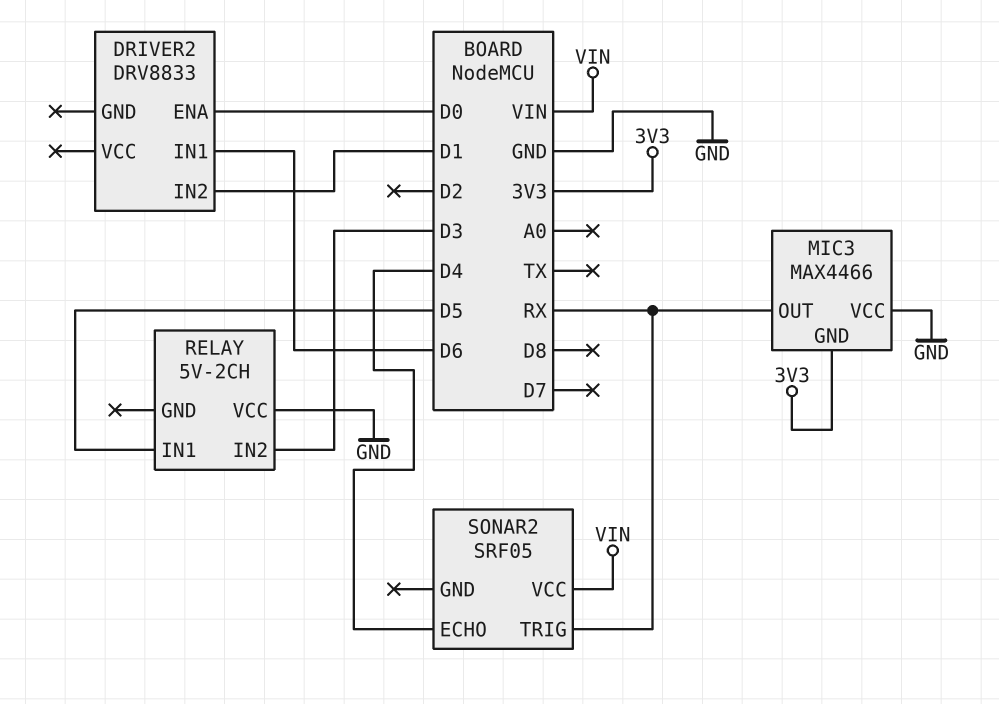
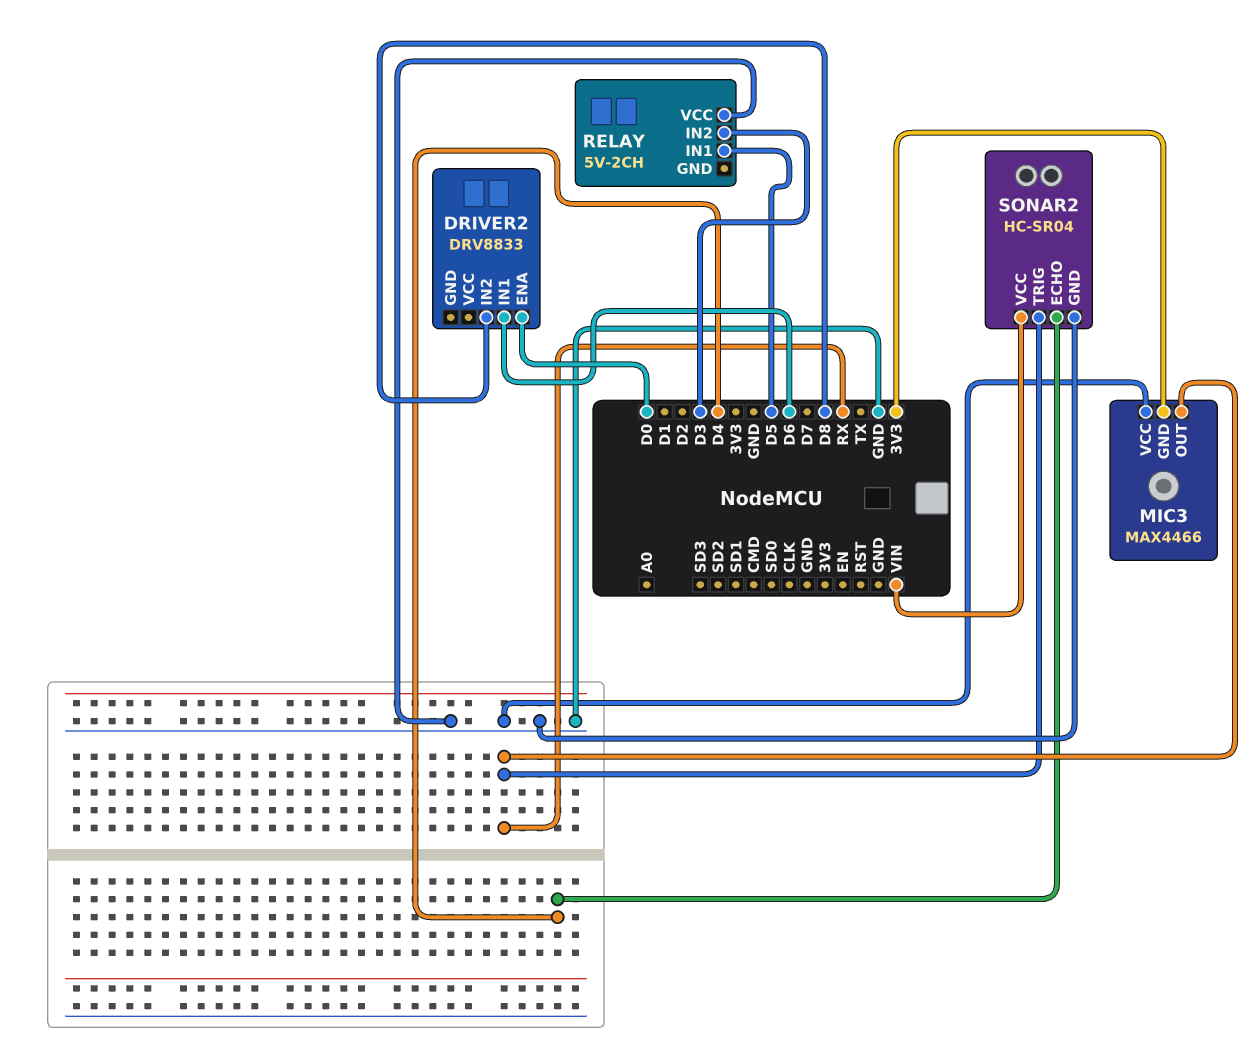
DRIVER2 pin IN2: D1 -> D8
SONAR2: SRF05 -> HC-SR04
SONAR2 pin GND: none -> GND

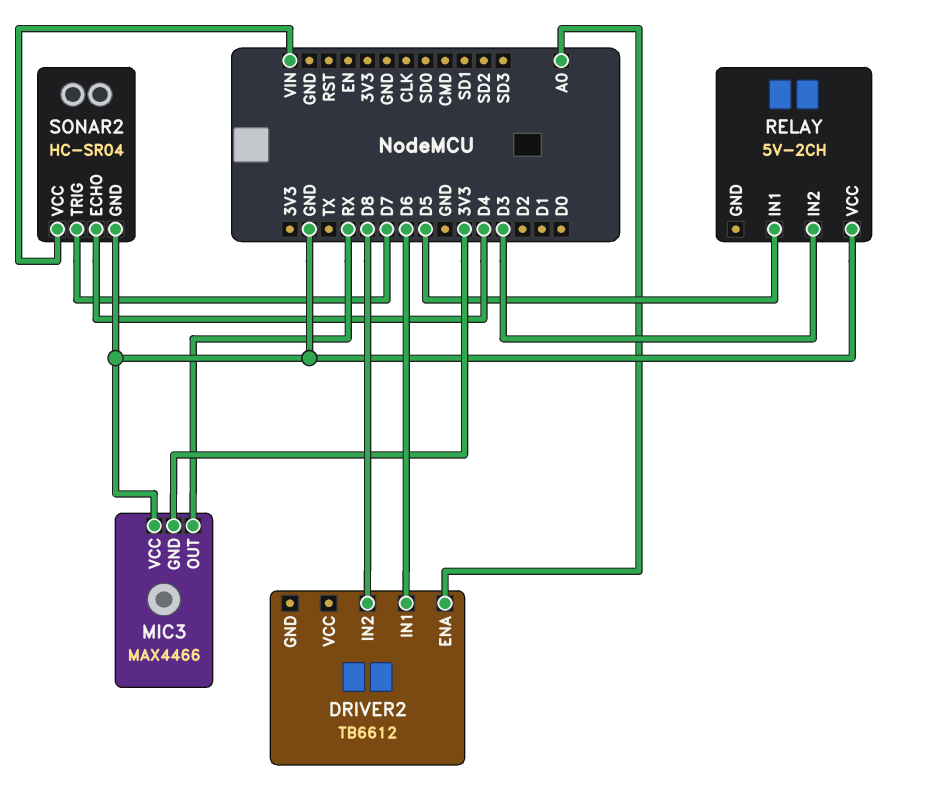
DRIVER2: DRV8833 -> TB6612
DRIVER2 pin ENA: D0 -> A0
SONAR2 pin TRIG: RX -> D7

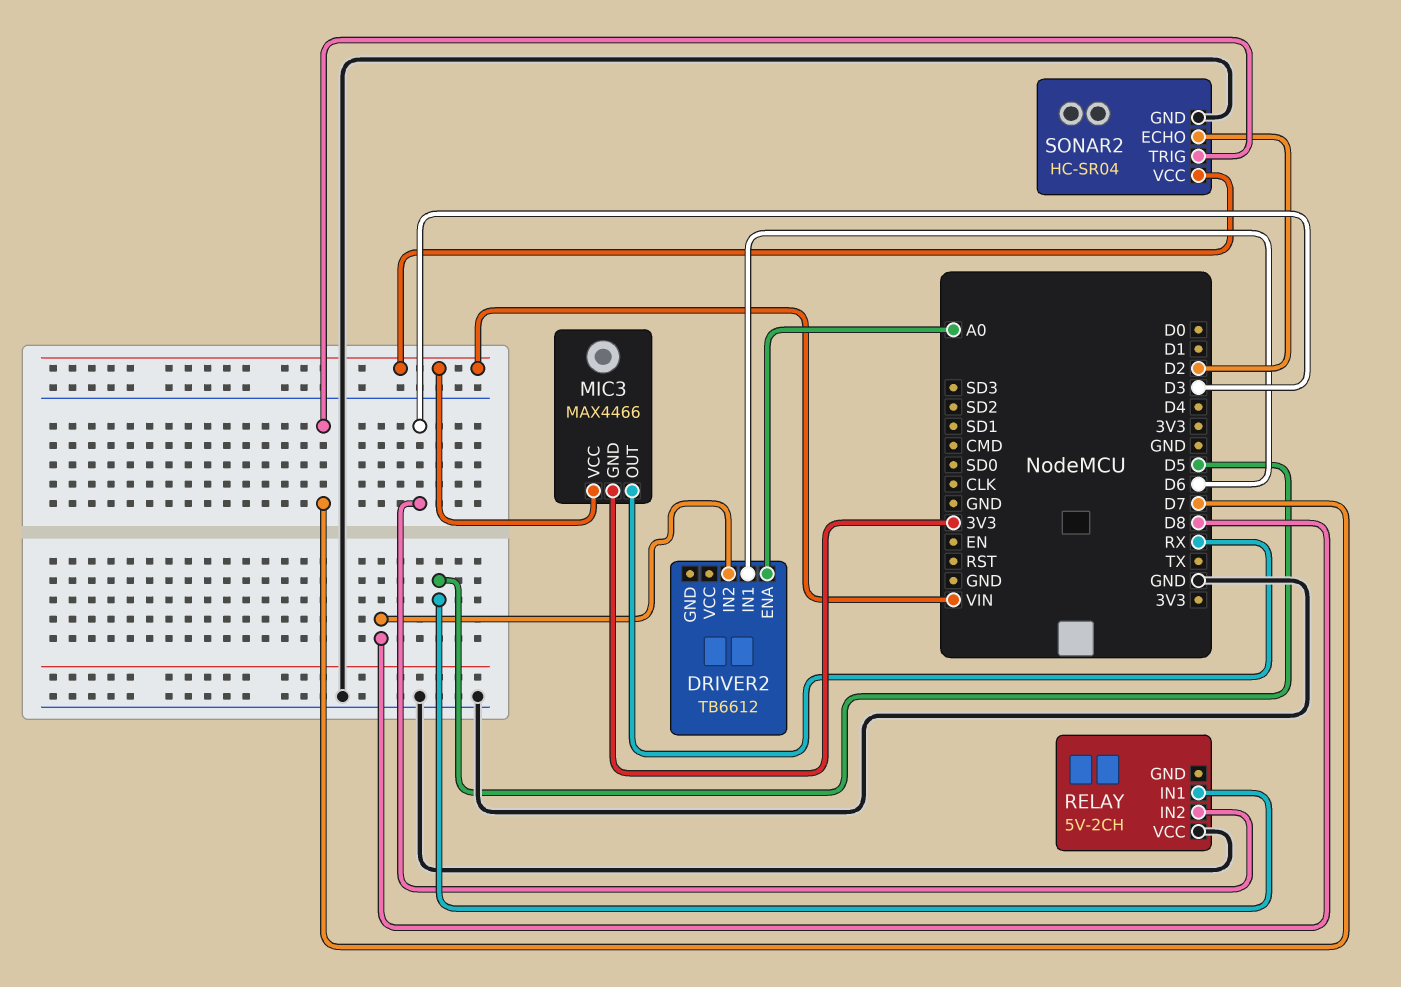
MIC3 pin VCC: GND -> VIN
SONAR2 pin ECHO: D4 -> D2

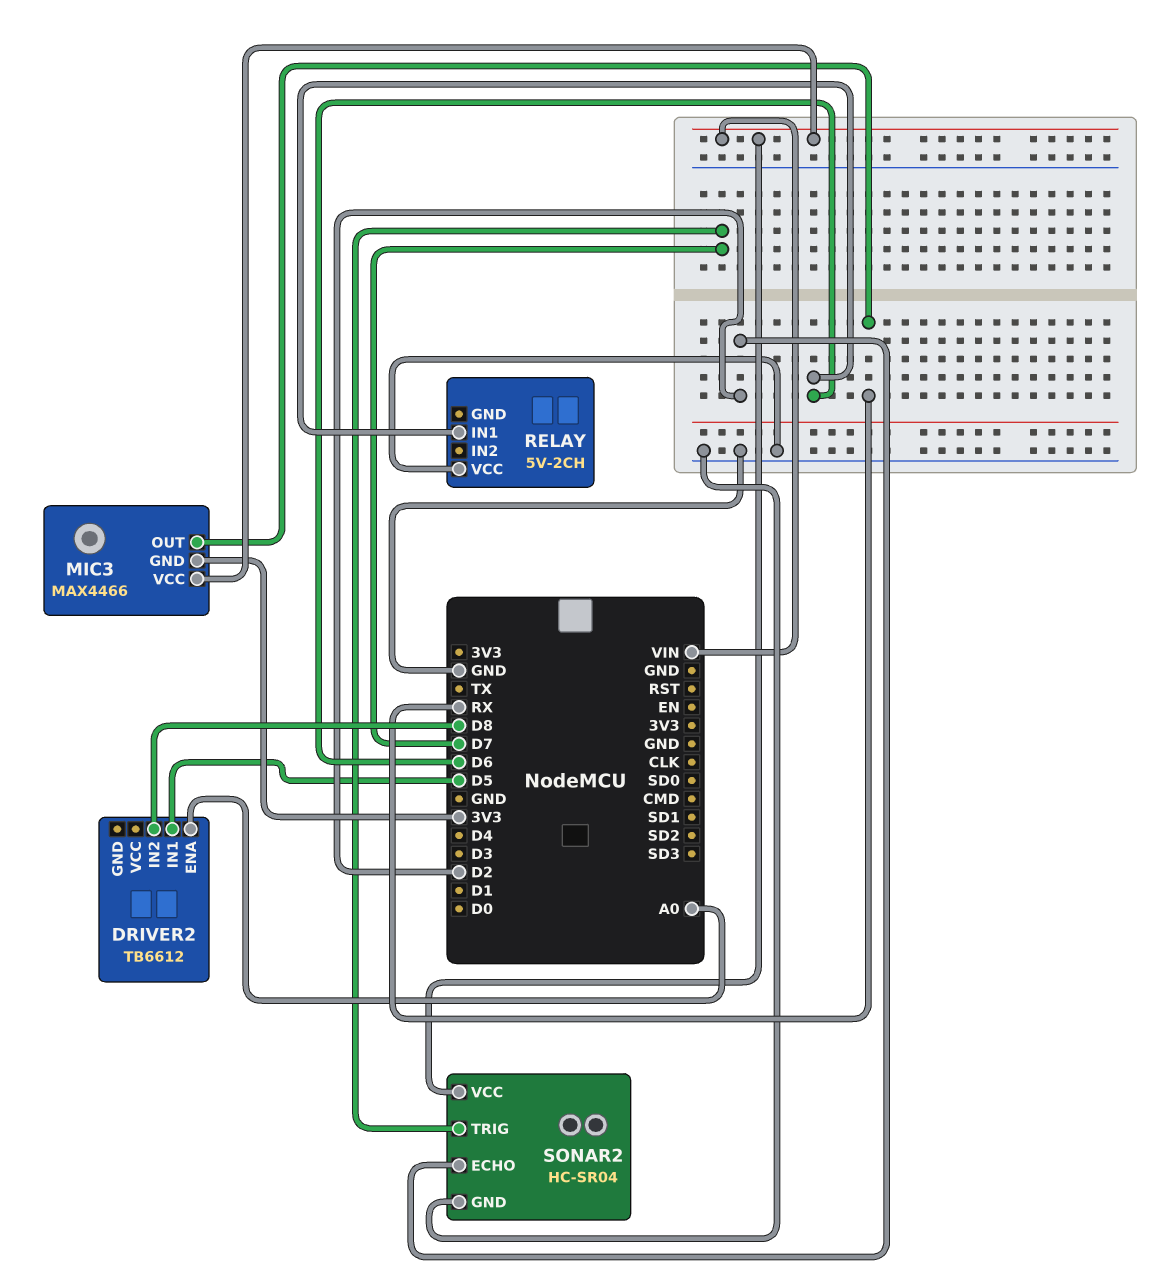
DRIVER2 pin IN1: D6 -> D5
RELAY pin IN1: D5 -> D6
RELAY pin IN2: D3 -> none

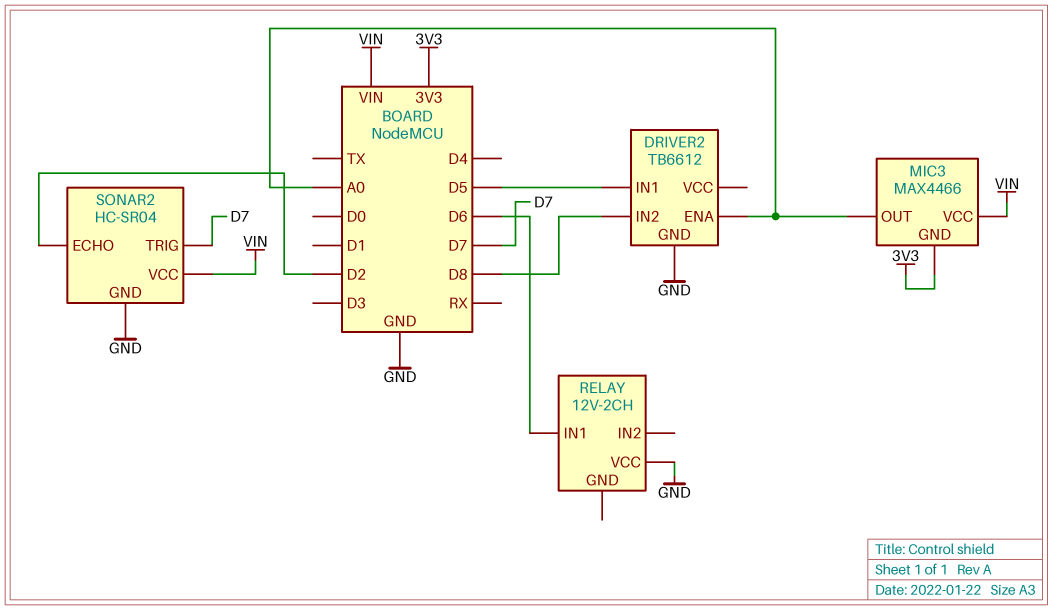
DRIVER2 pin GND: none -> GND
MIC3 pin OUT: RX -> A0
RELAY: 5V-2CH -> 12V-2CH

